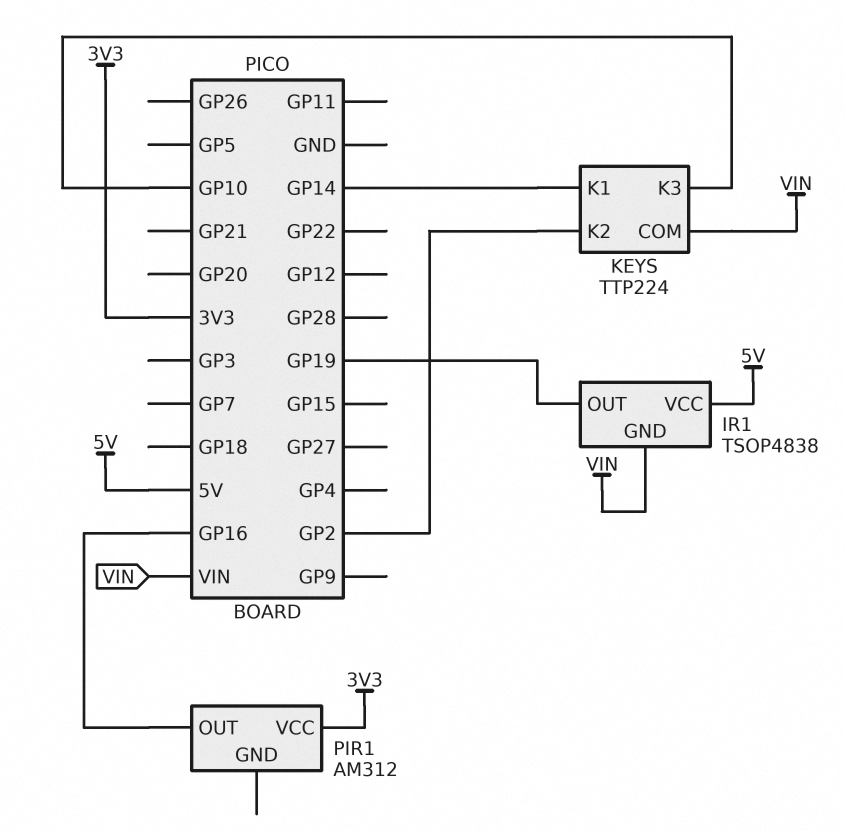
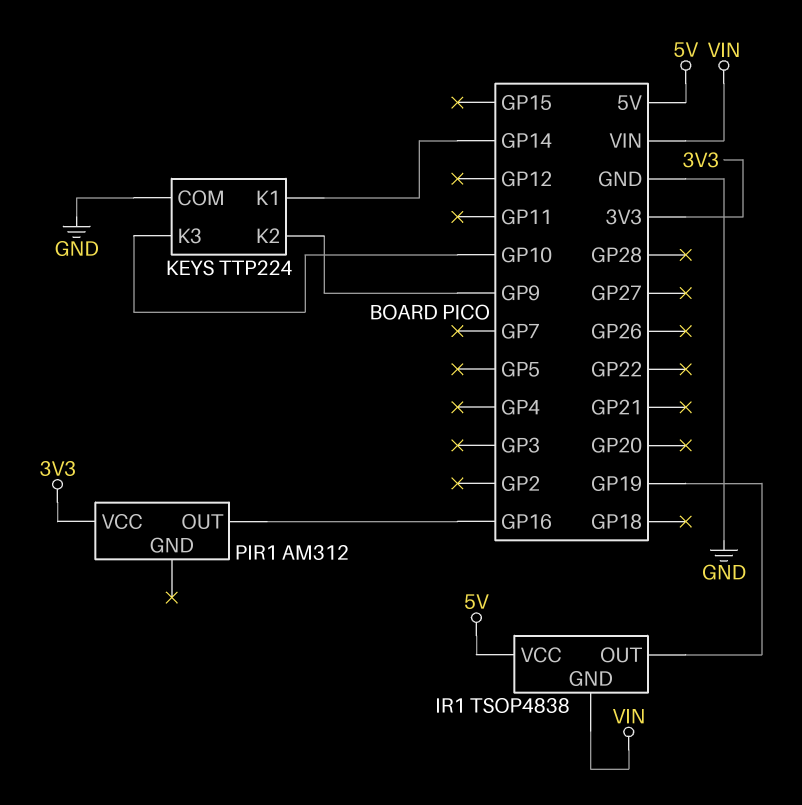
KEYS pin COM: VIN -> GND
KEYS pin K2: GP2 -> GP9

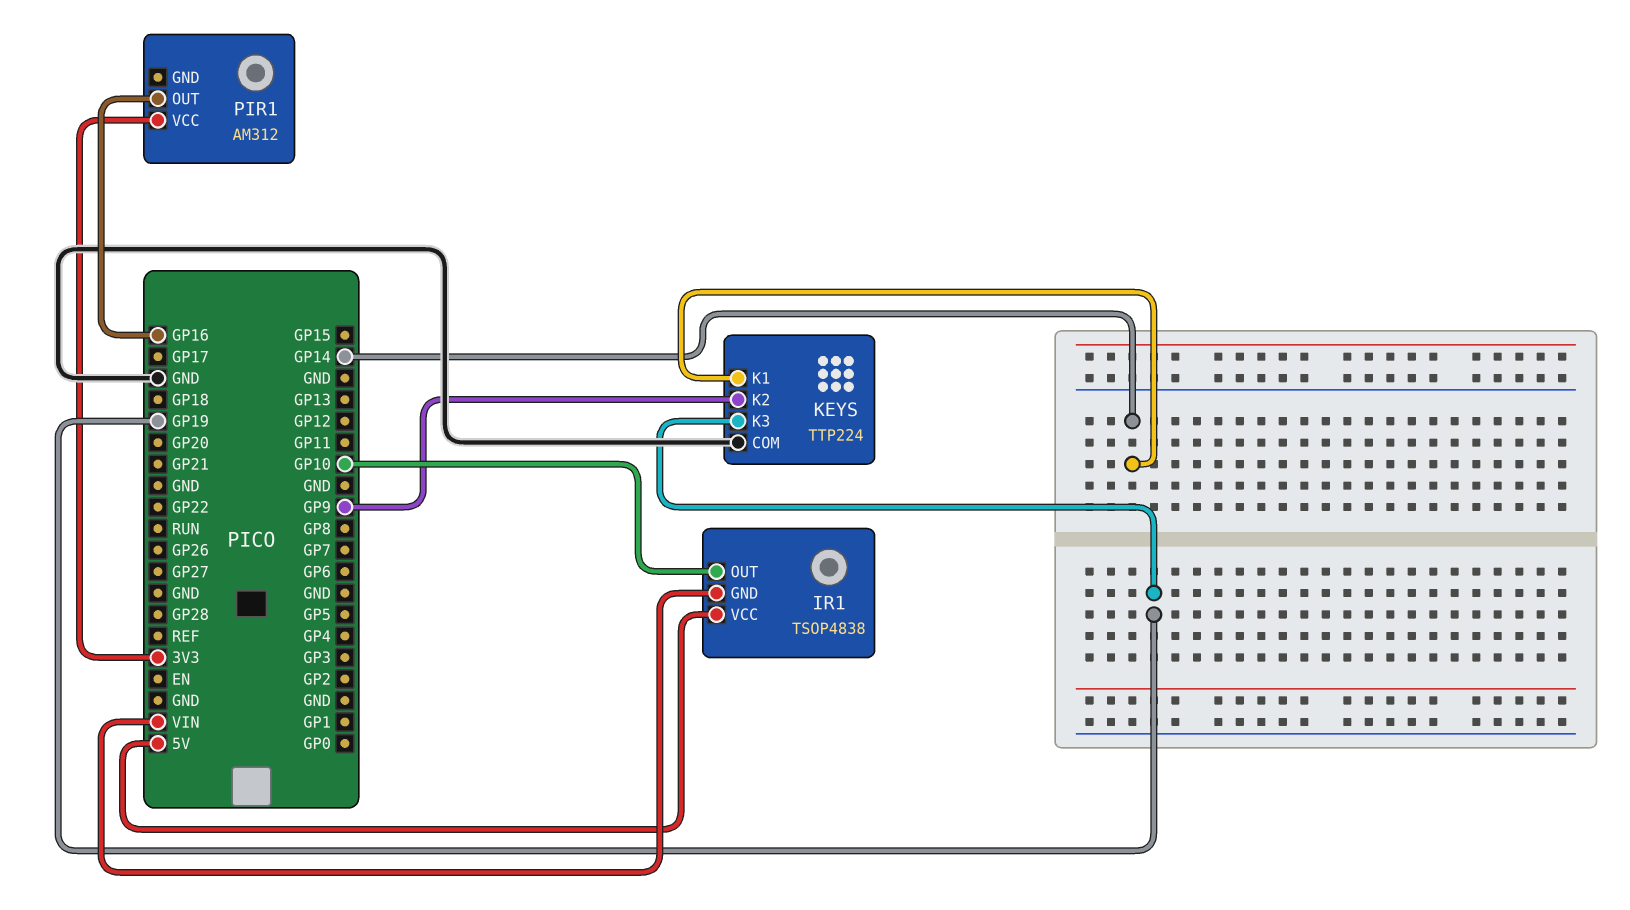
IR1 pin OUT: GP19 -> GP10
KEYS pin K3: GP10 -> GP19

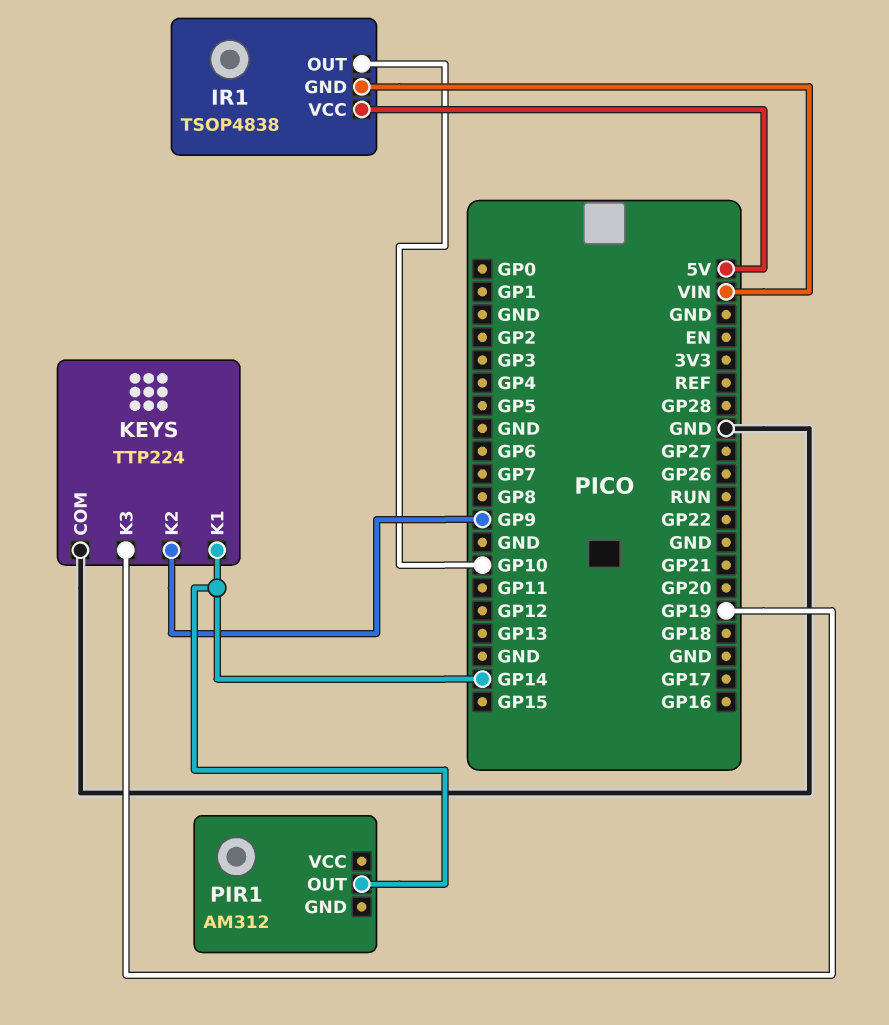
PIR1 pin OUT: GP16 -> GP14
PIR1 pin VCC: 3V3 -> none

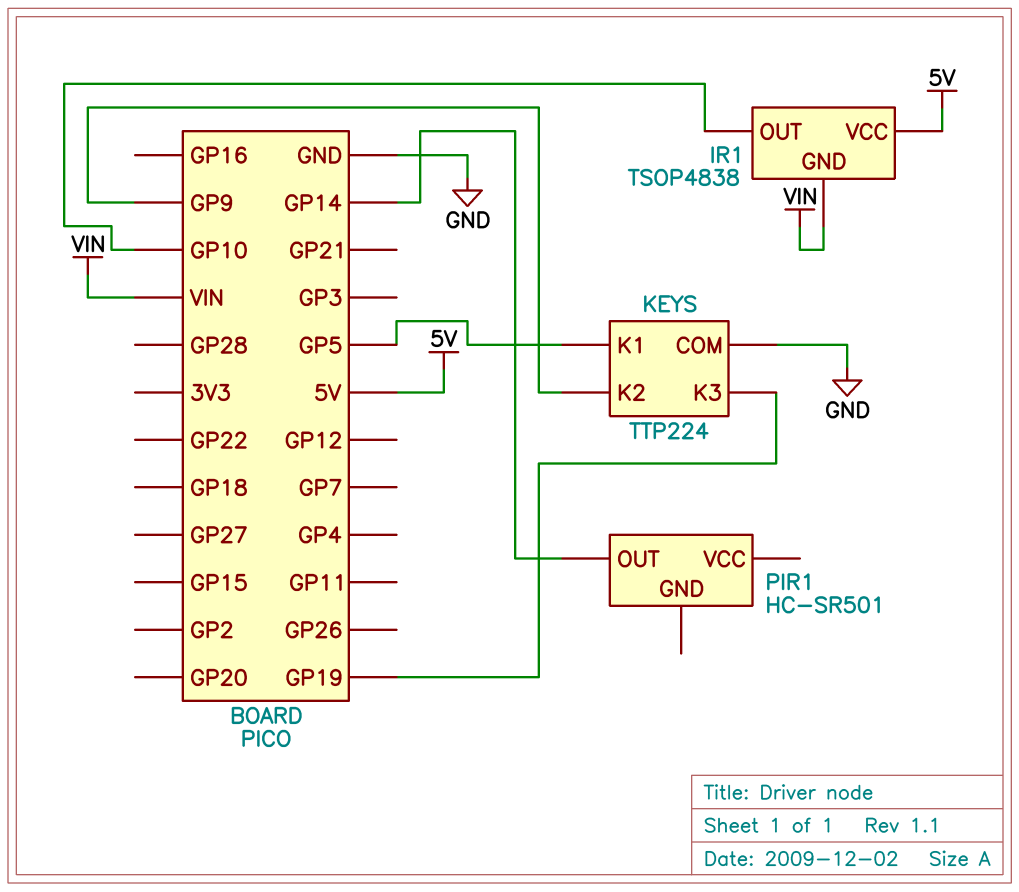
KEYS pin K1: GP14 -> GP5
PIR1: AM312 -> HC-SR501

